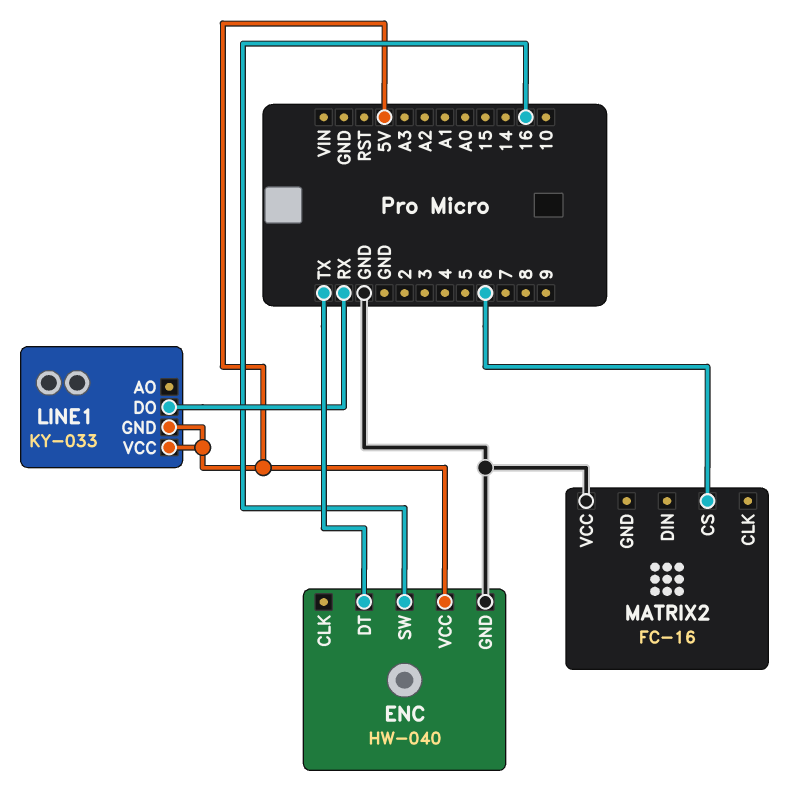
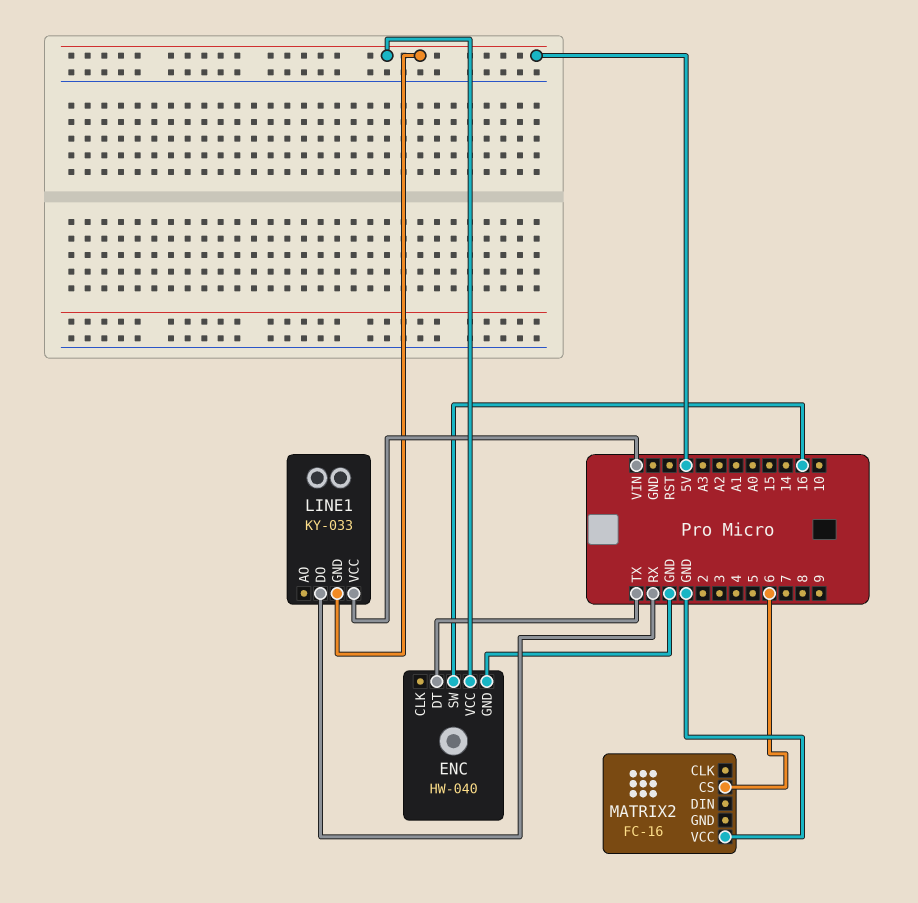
LINE1 pin VCC: 5V -> VIN

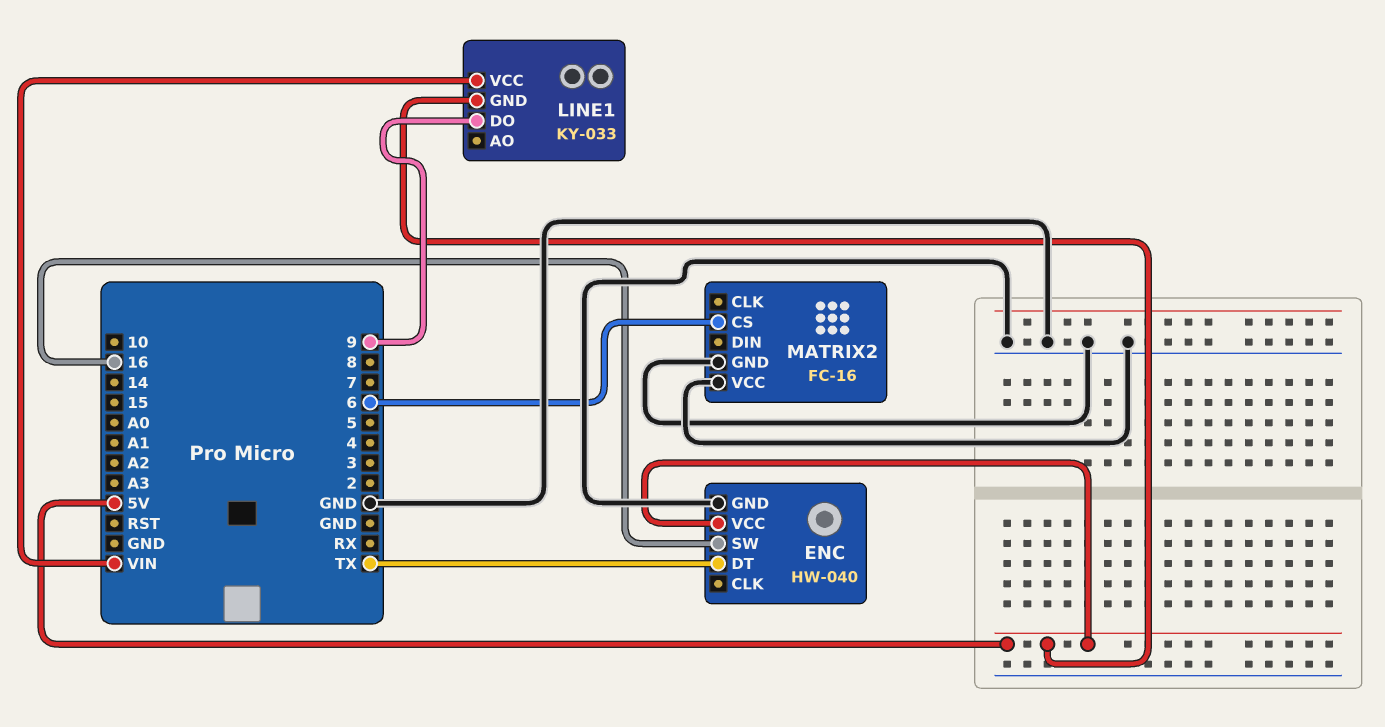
LINE1 pin DO: RX -> 9
MATRIX2 pin GND: none -> GND

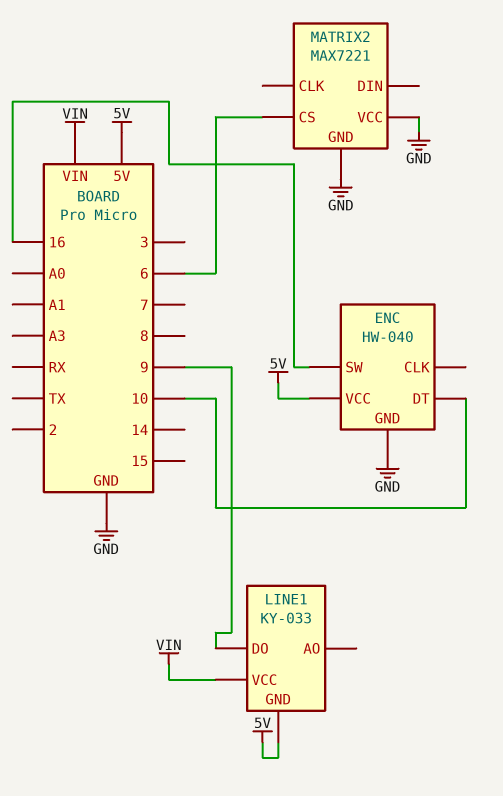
ENC pin DT: TX -> 10
MATRIX2: FC-16 -> MAX7221

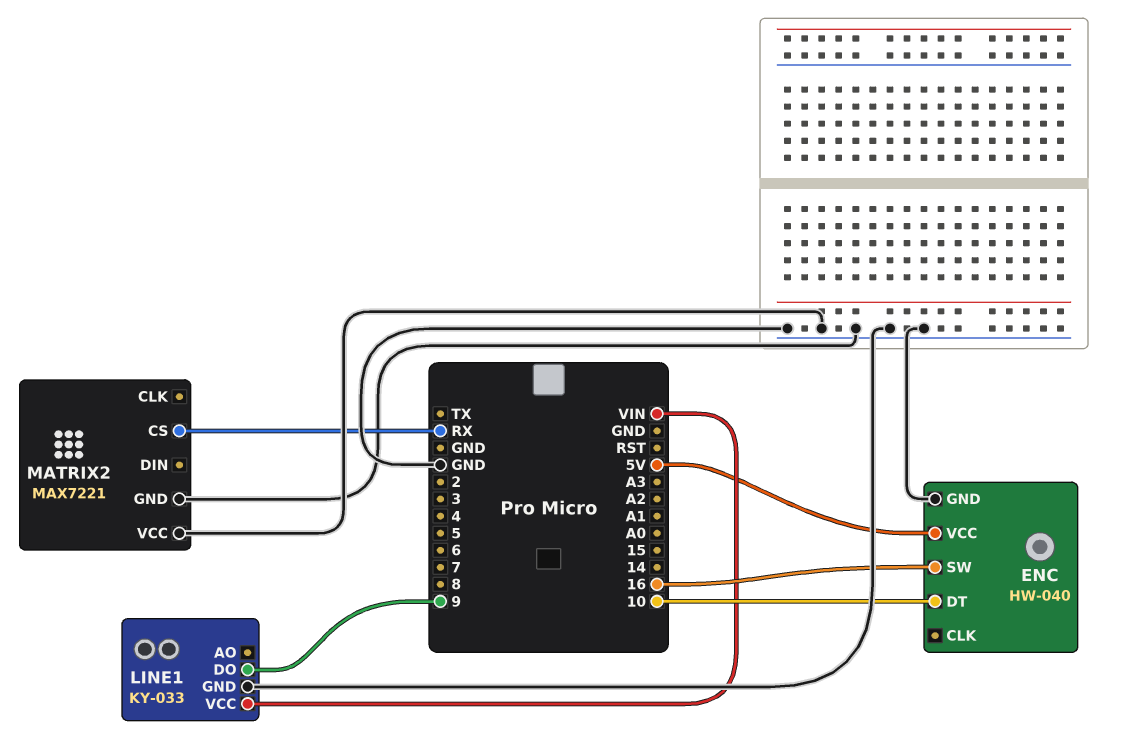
LINE1 pin GND: 5V -> GND
MATRIX2 pin CS: 6 -> RX

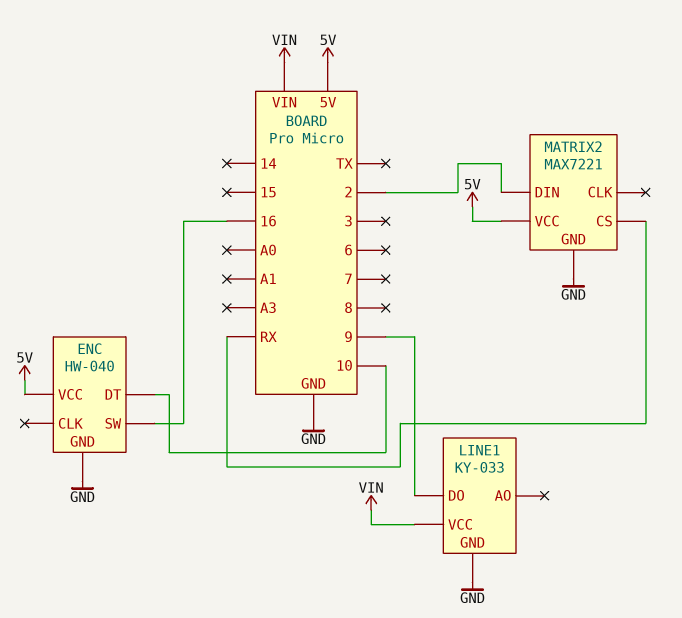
MATRIX2 pin DIN: none -> 2
MATRIX2 pin VCC: GND -> 5V

